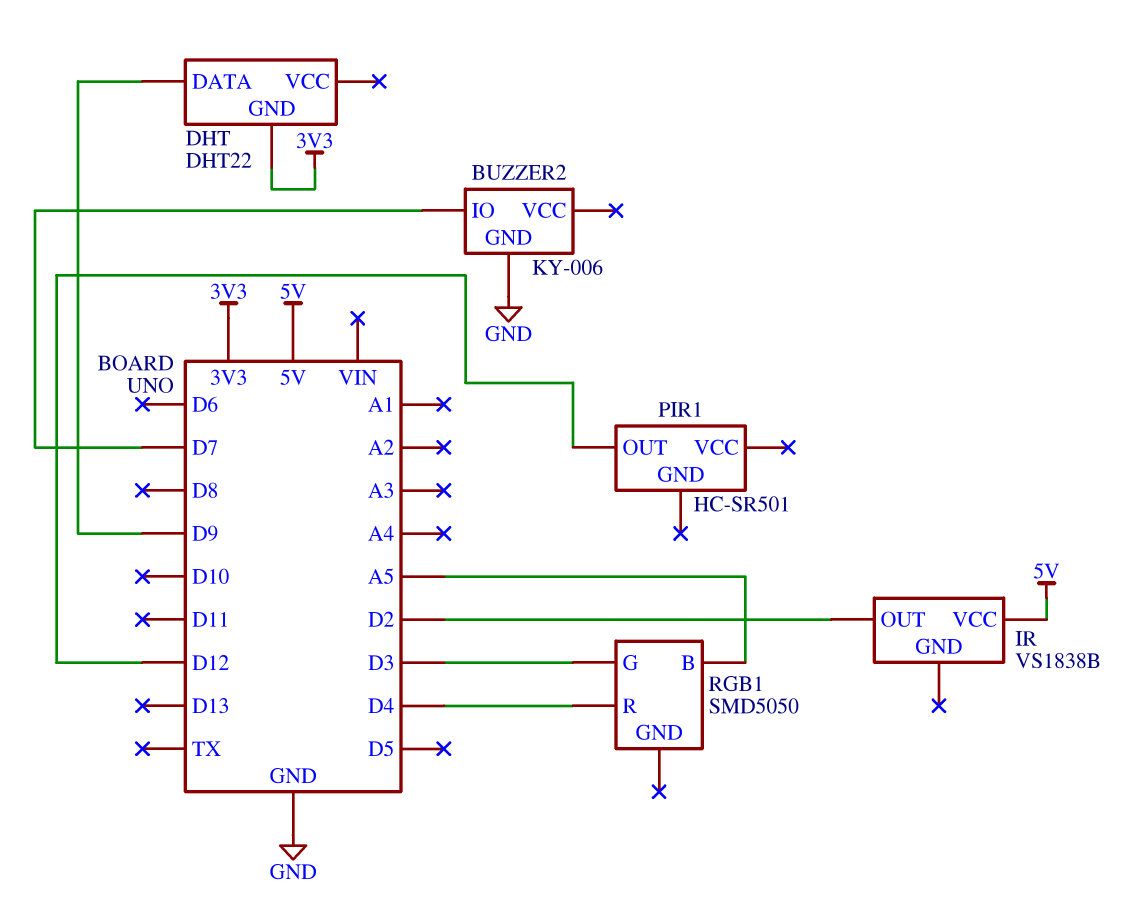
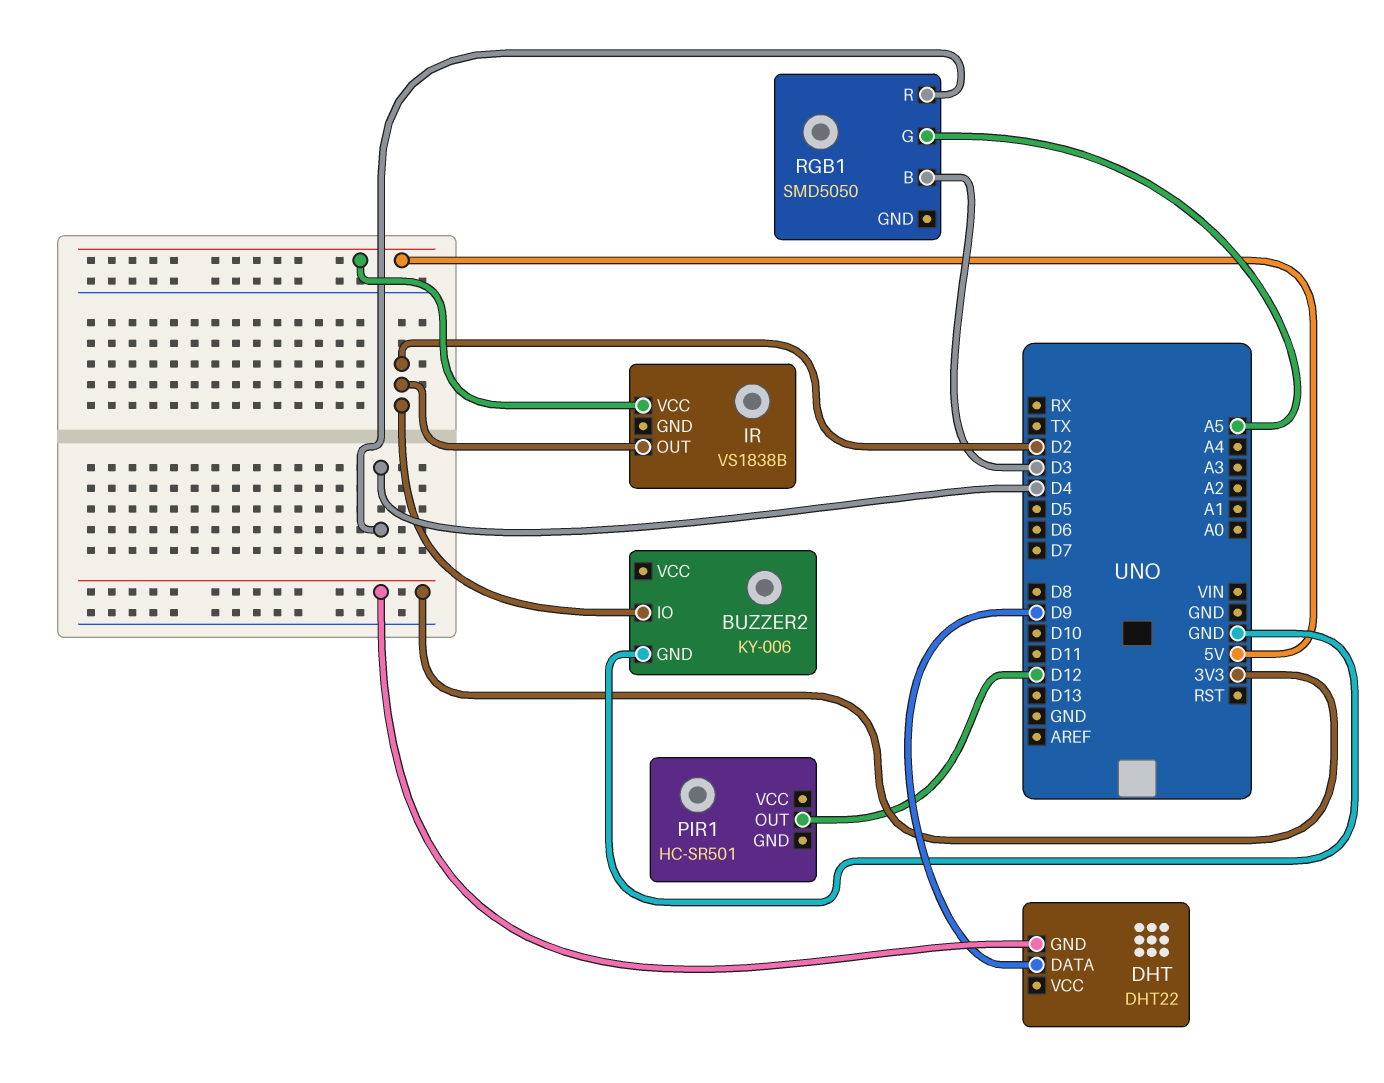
BUZZER2 pin IO: D7 -> D2
RGB1 pin B: A5 -> D3
RGB1 pin G: D3 -> A5

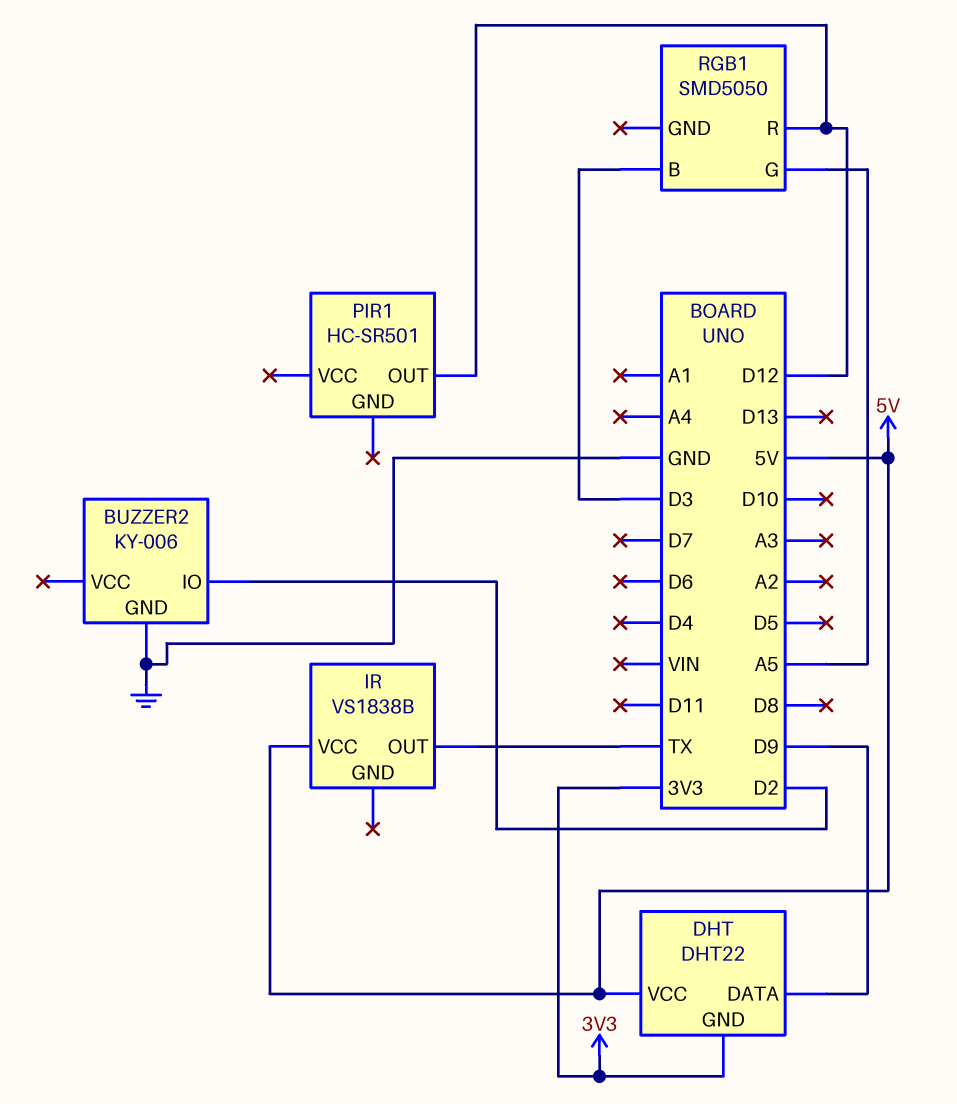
DHT pin VCC: none -> 5V
IR pin OUT: D2 -> TX
RGB1 pin R: D4 -> D12

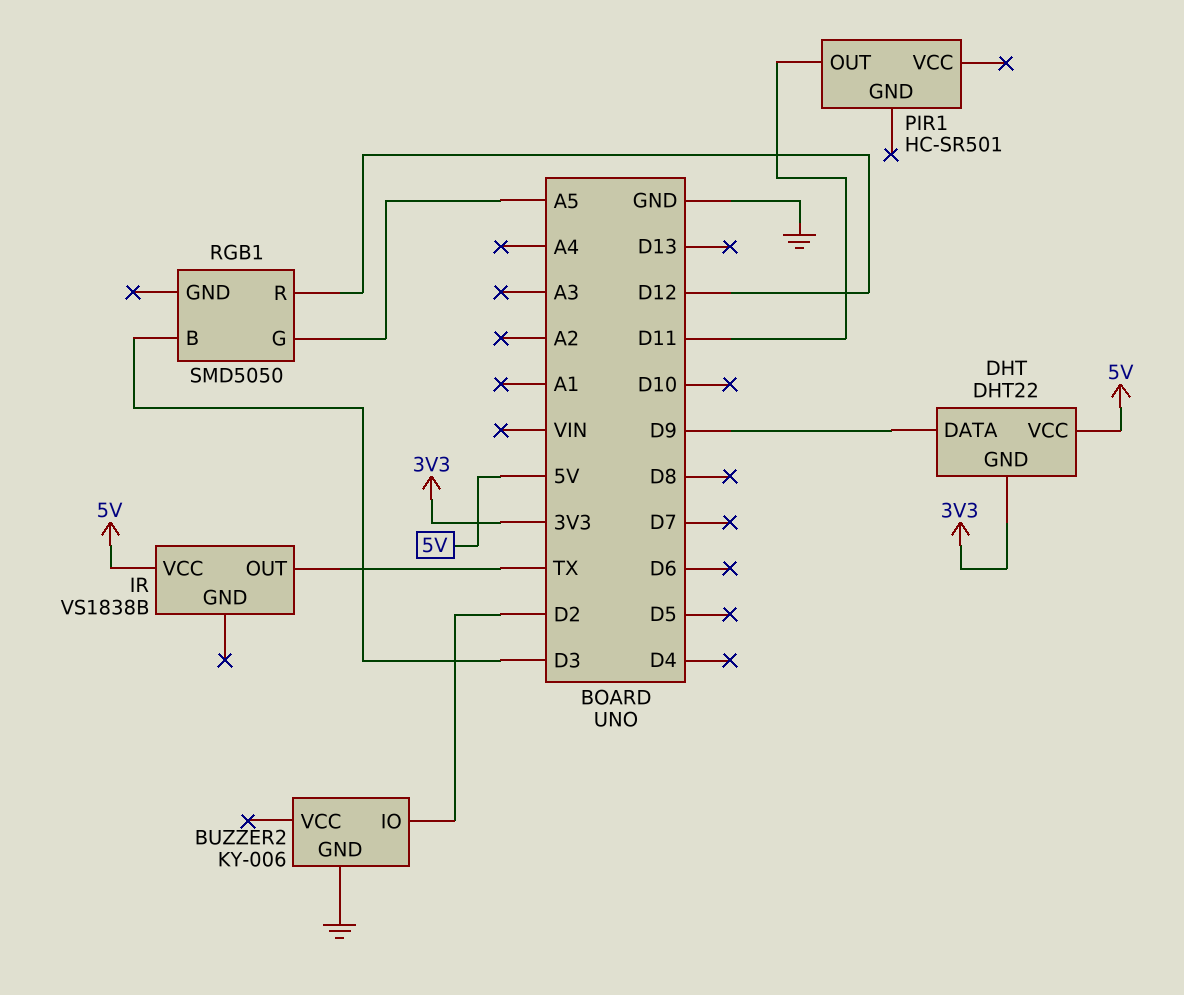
PIR1 pin OUT: D12 -> D11

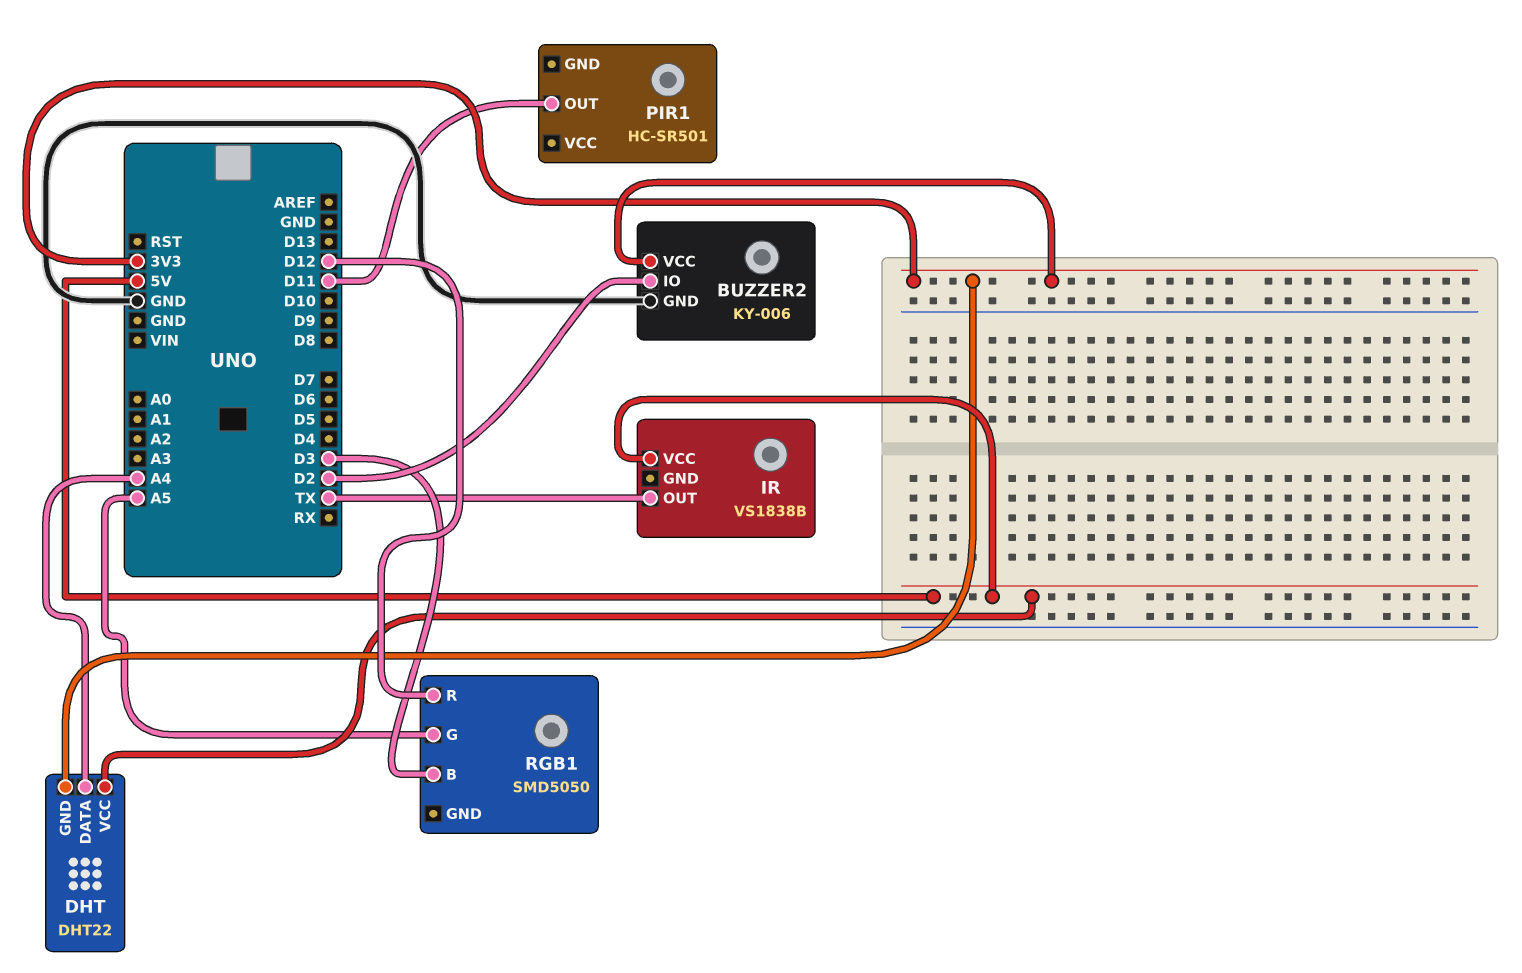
BUZZER2 pin VCC: none -> 3V3
DHT pin DATA: D9 -> A4

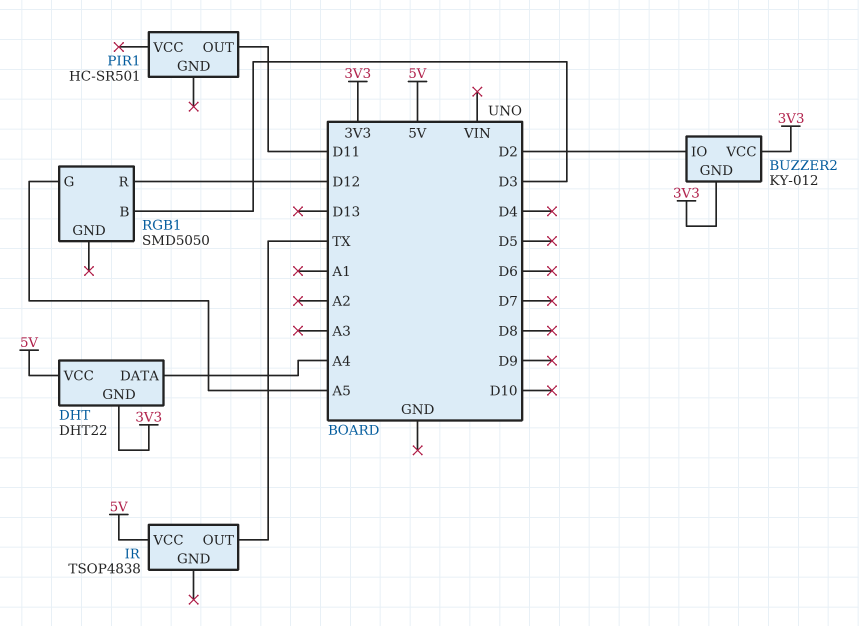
BUZZER2: KY-006 -> KY-012
BUZZER2 pin GND: GND -> 3V3
IR: VS1838B -> TSOP4838

